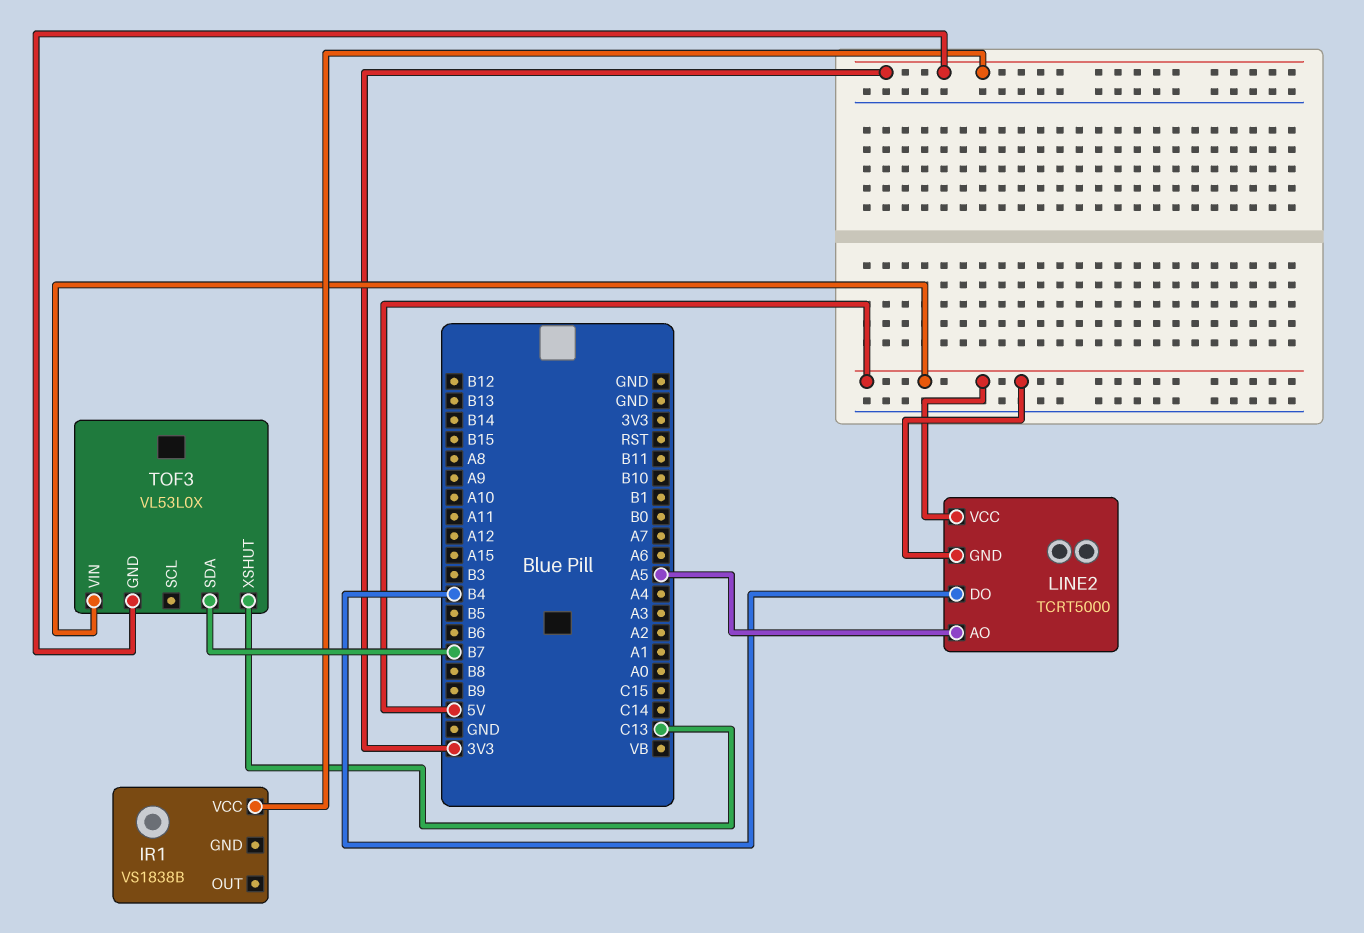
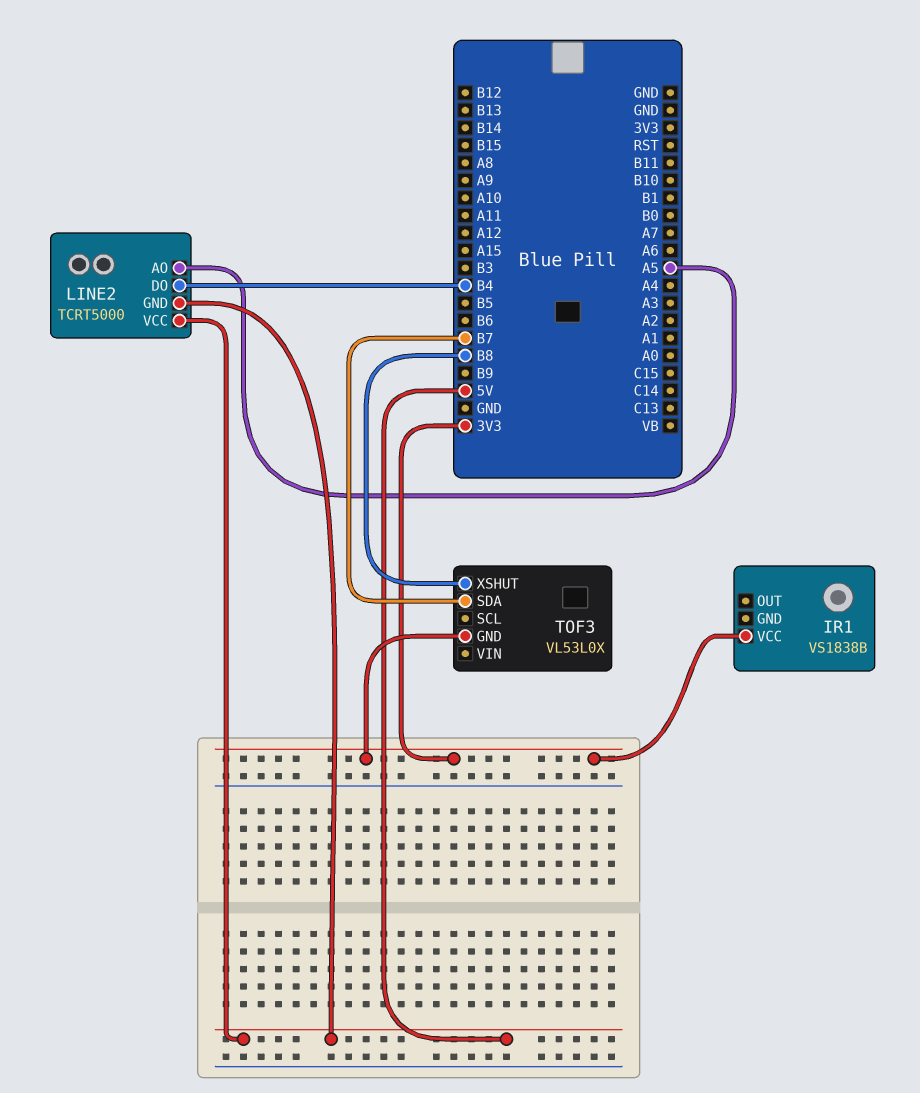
TOF3 pin VIN: 5V -> none
TOF3 pin XSHUT: C13 -> B8

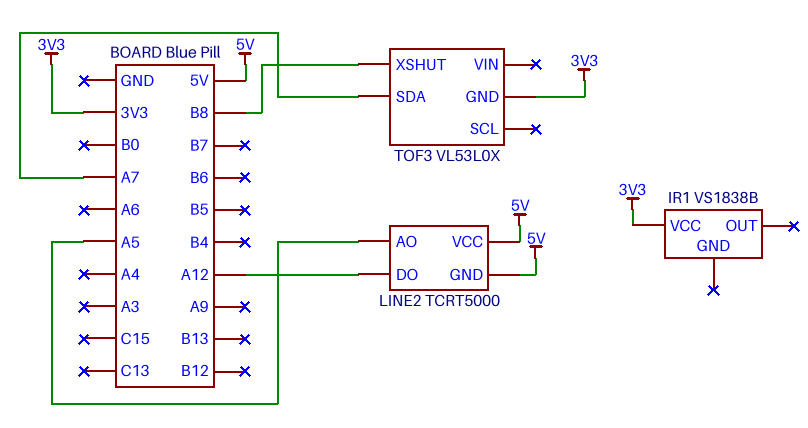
LINE2 pin DO: B4 -> A12
TOF3 pin SDA: B7 -> A7

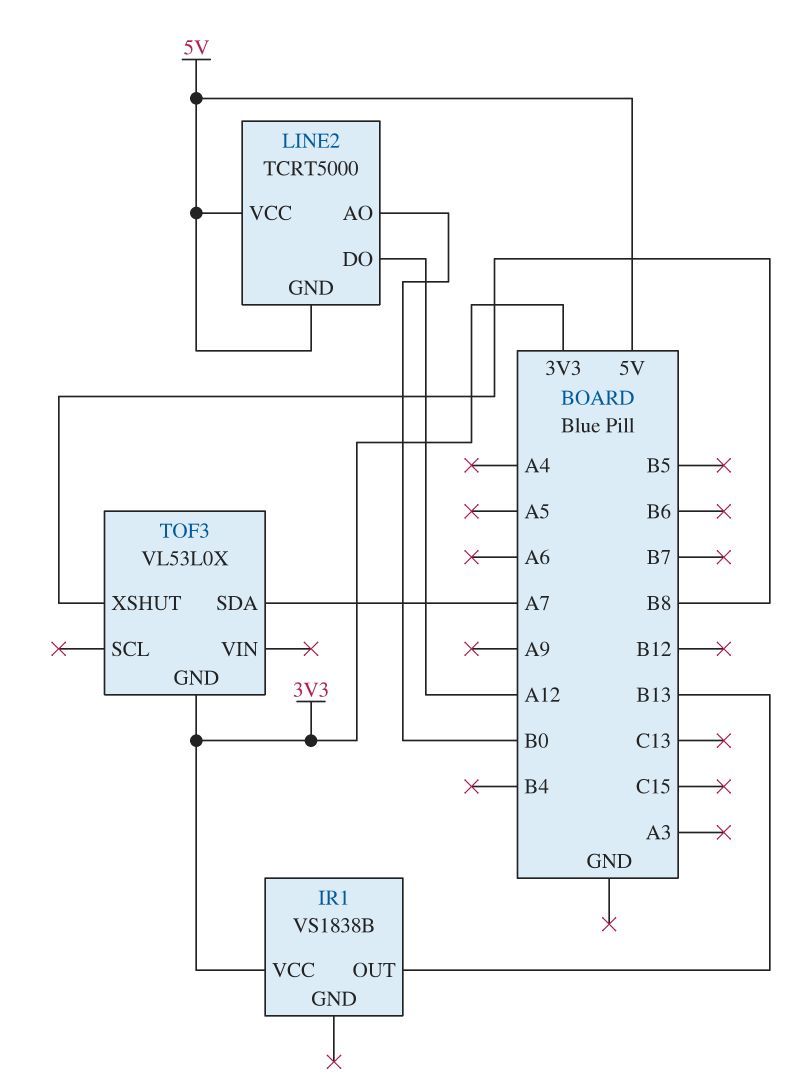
IR1 pin OUT: none -> B13
LINE2 pin AO: A5 -> B0

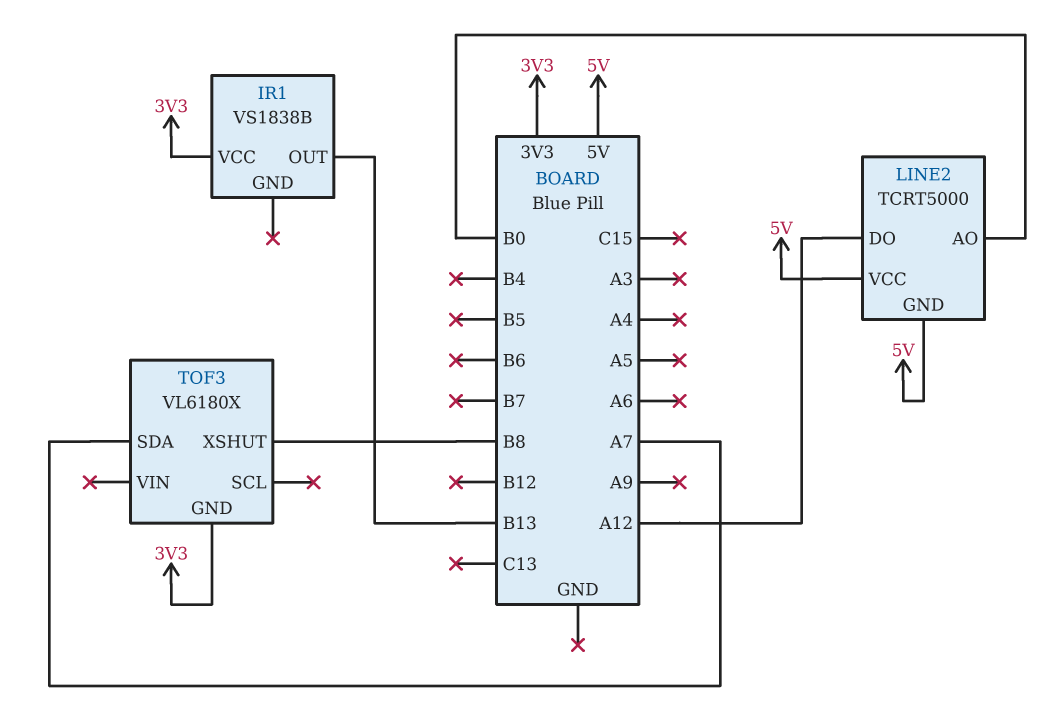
TOF3: VL53L0X -> VL6180X

